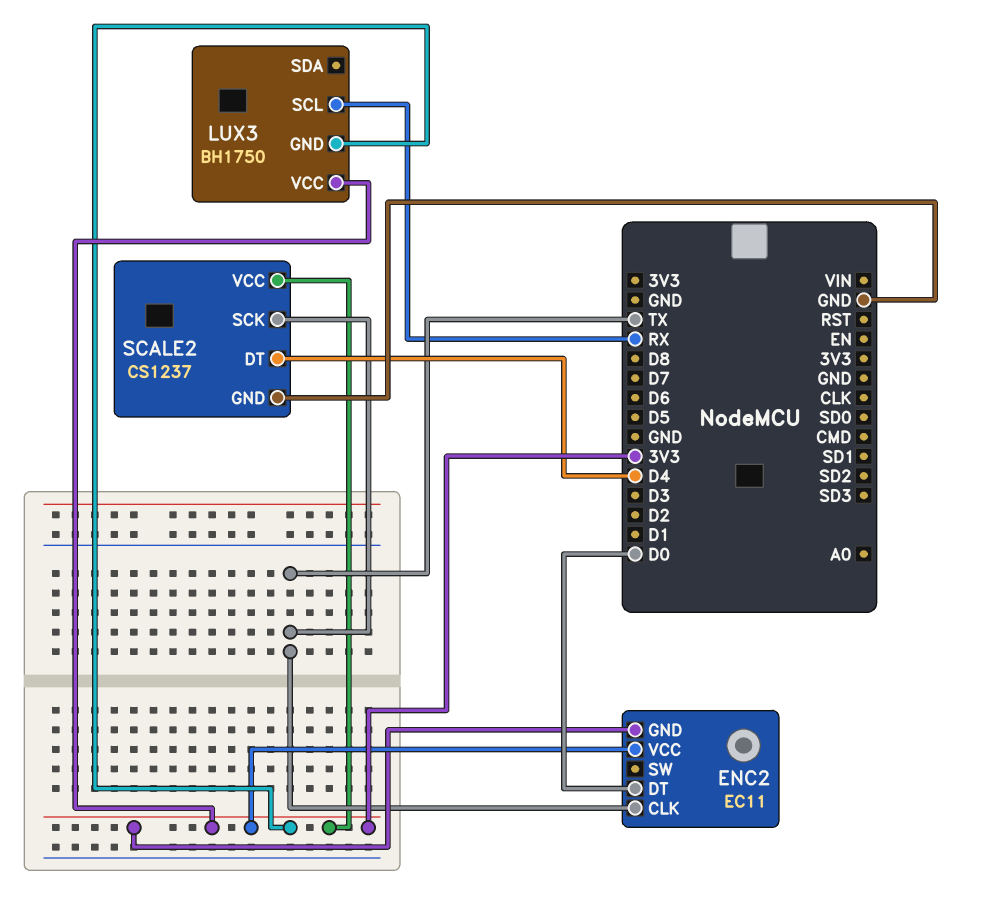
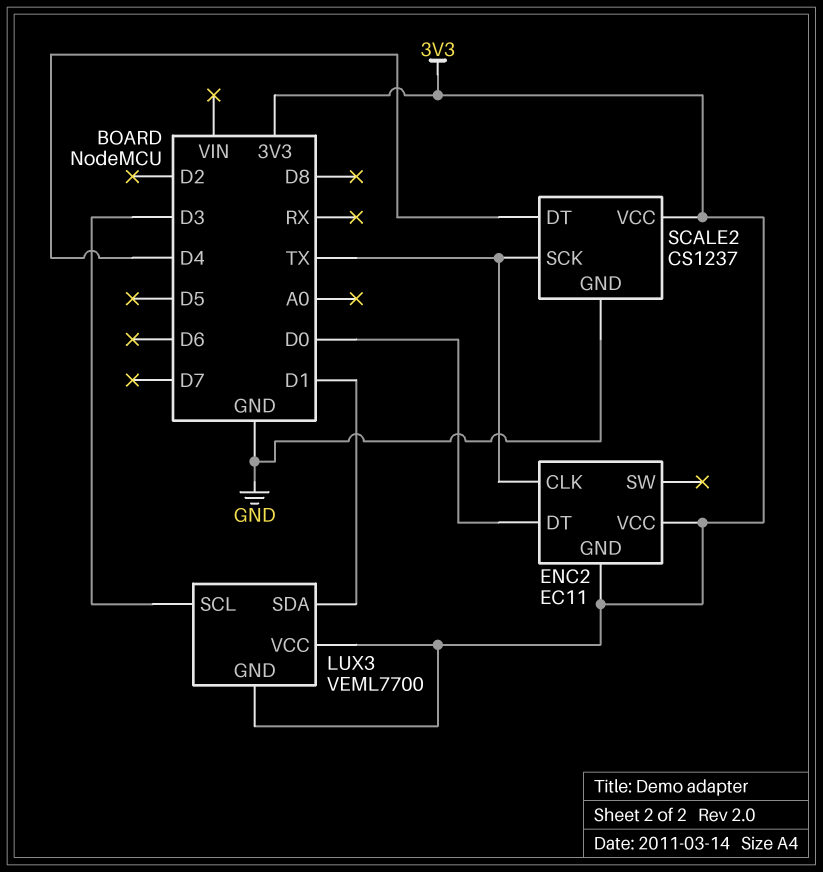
LUX3: BH1750 -> VEML7700
LUX3 pin SCL: RX -> D3
LUX3 pin SDA: none -> D1

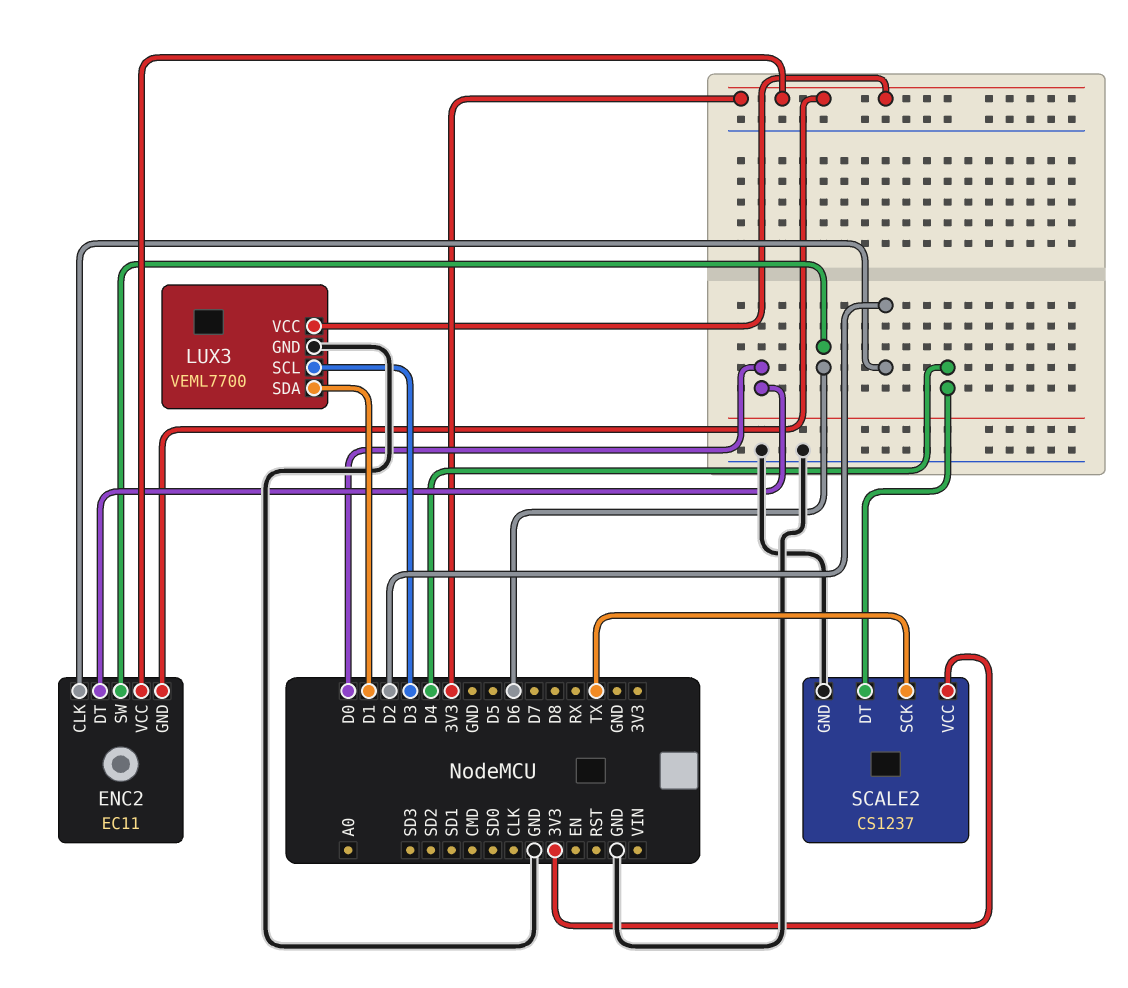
ENC2 pin CLK: TX -> D2
ENC2 pin SW: none -> D6
LUX3 pin GND: 3V3 -> GND

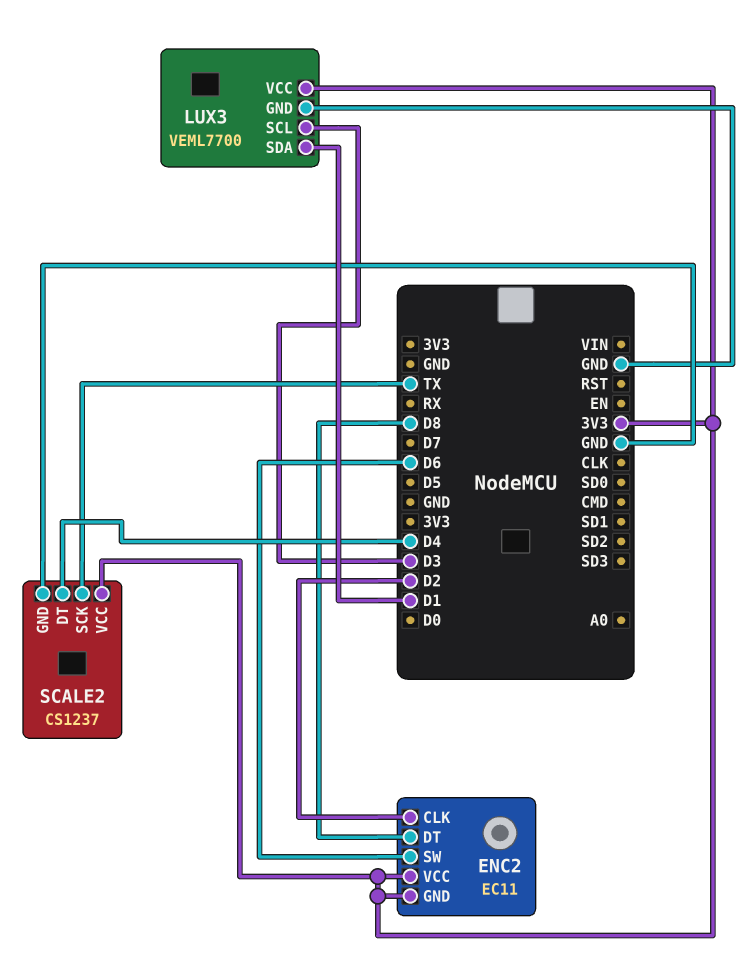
ENC2 pin DT: D0 -> D8

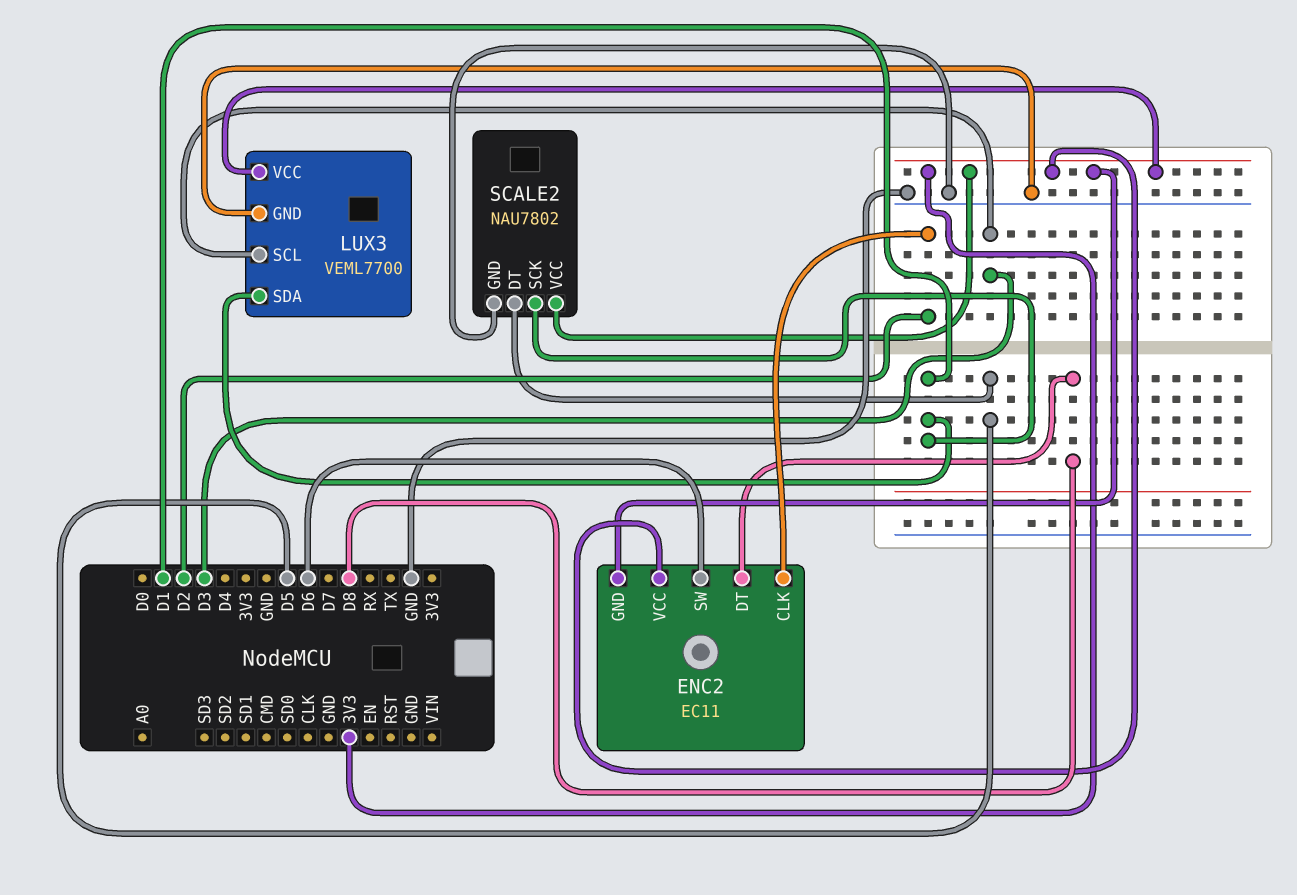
SCALE2: CS1237 -> NAU7802
SCALE2 pin DT: D4 -> D5
SCALE2 pin SCK: TX -> D1

